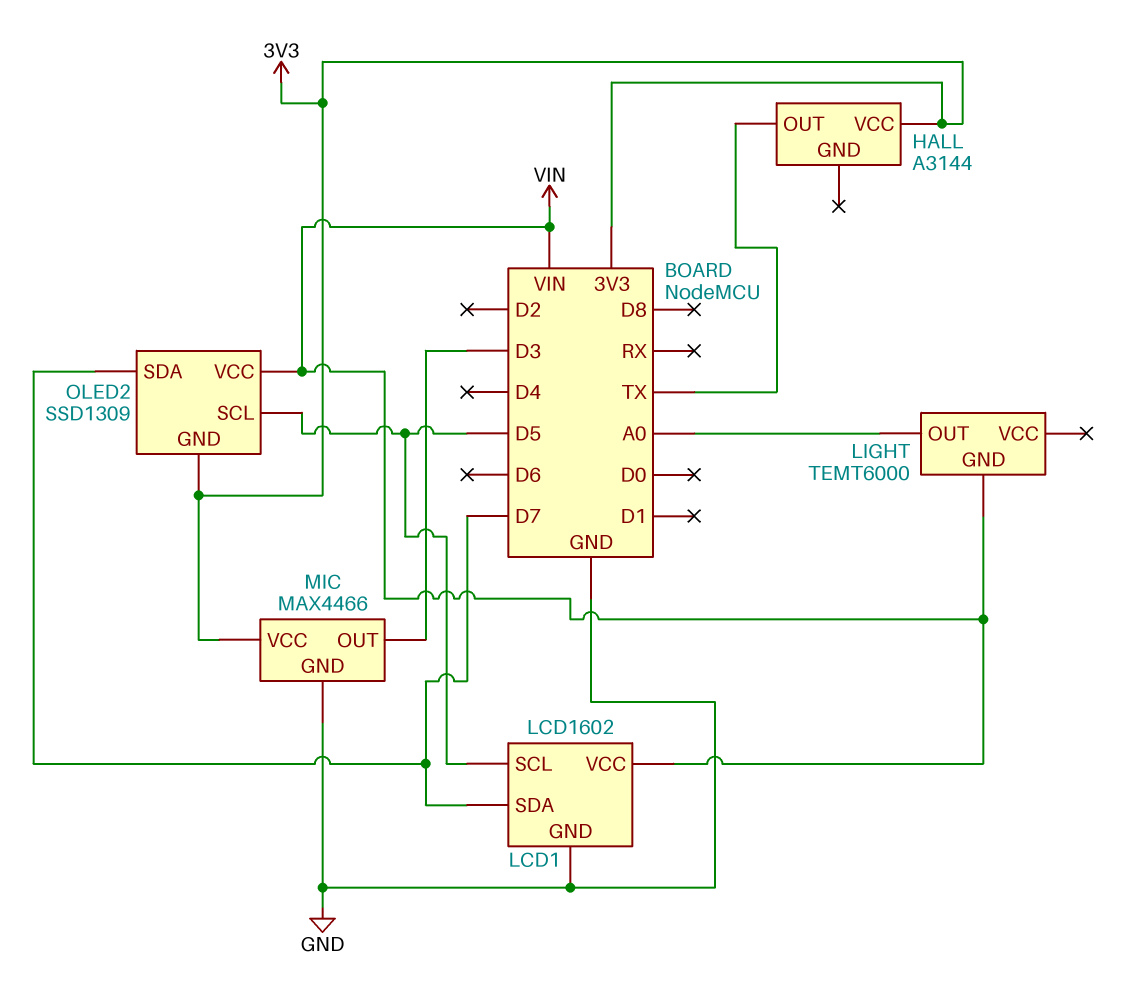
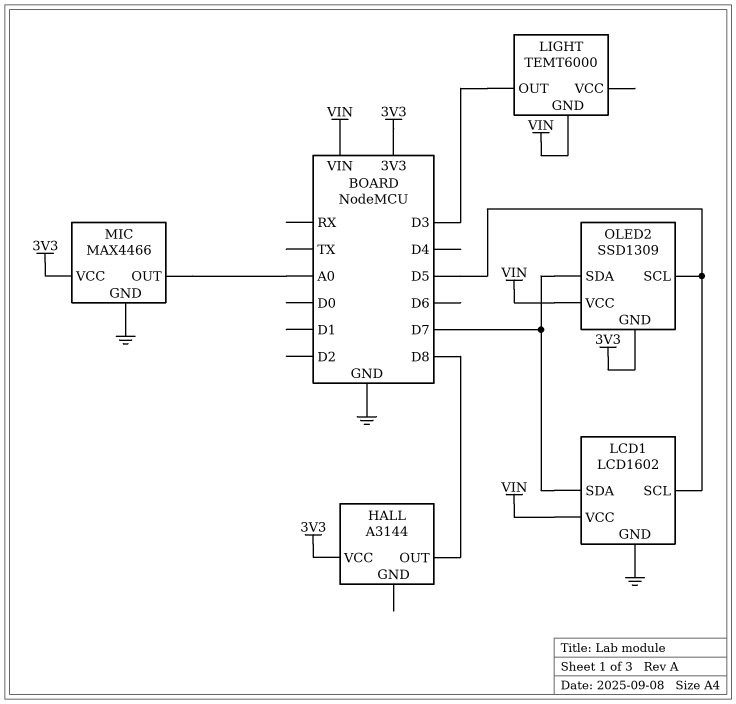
HALL pin OUT: TX -> D8
LIGHT pin OUT: A0 -> D3
MIC pin OUT: D3 -> A0

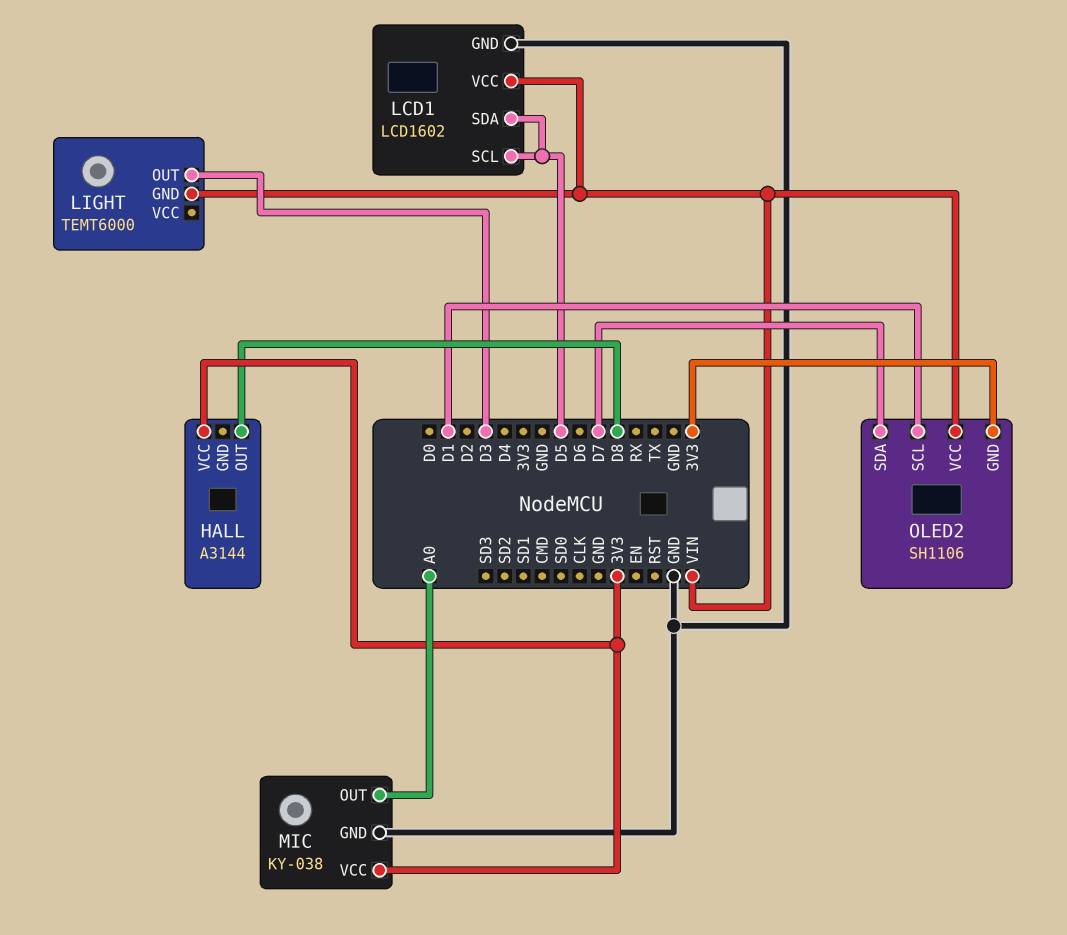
LCD1 pin SDA: D7 -> D5
MIC: MAX4466 -> KY-038
OLED2: SSD1309 -> SH1106
OLED2 pin SCL: D5 -> D1

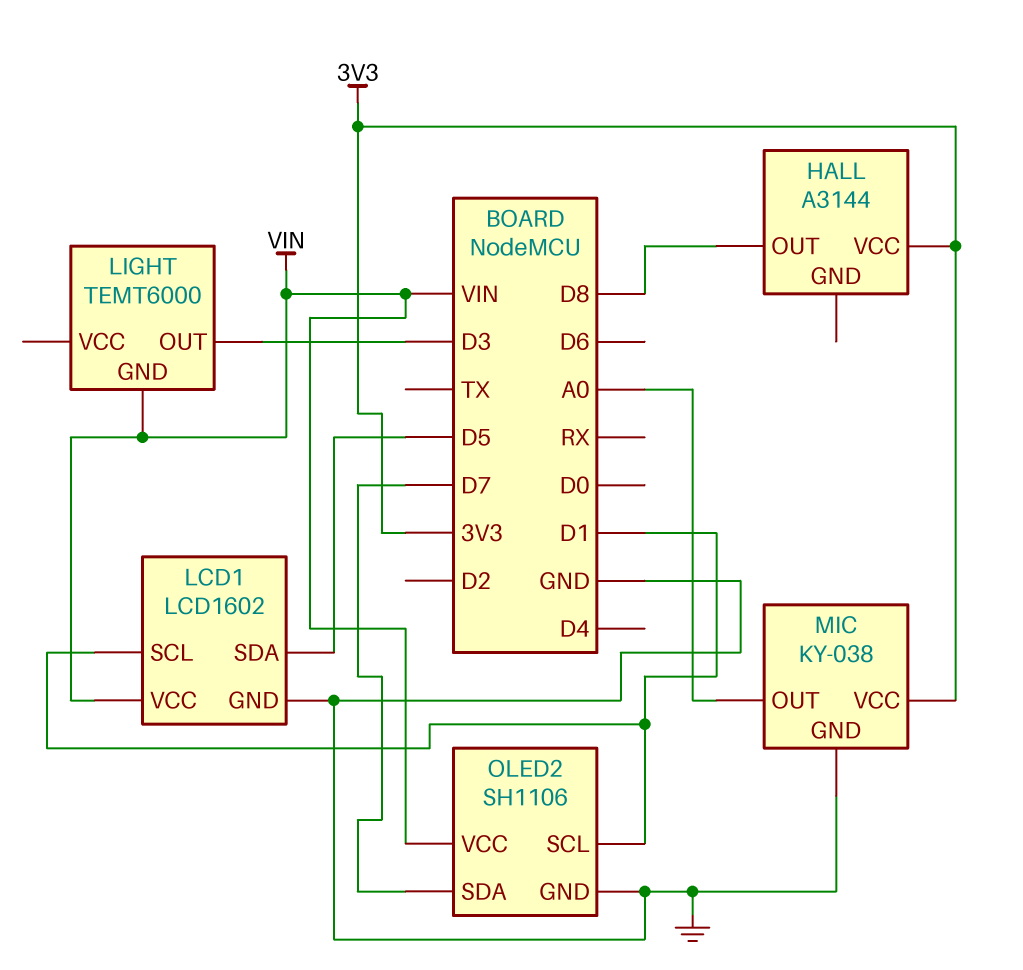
LCD1 pin SCL: D5 -> D1
OLED2 pin GND: 3V3 -> GND

